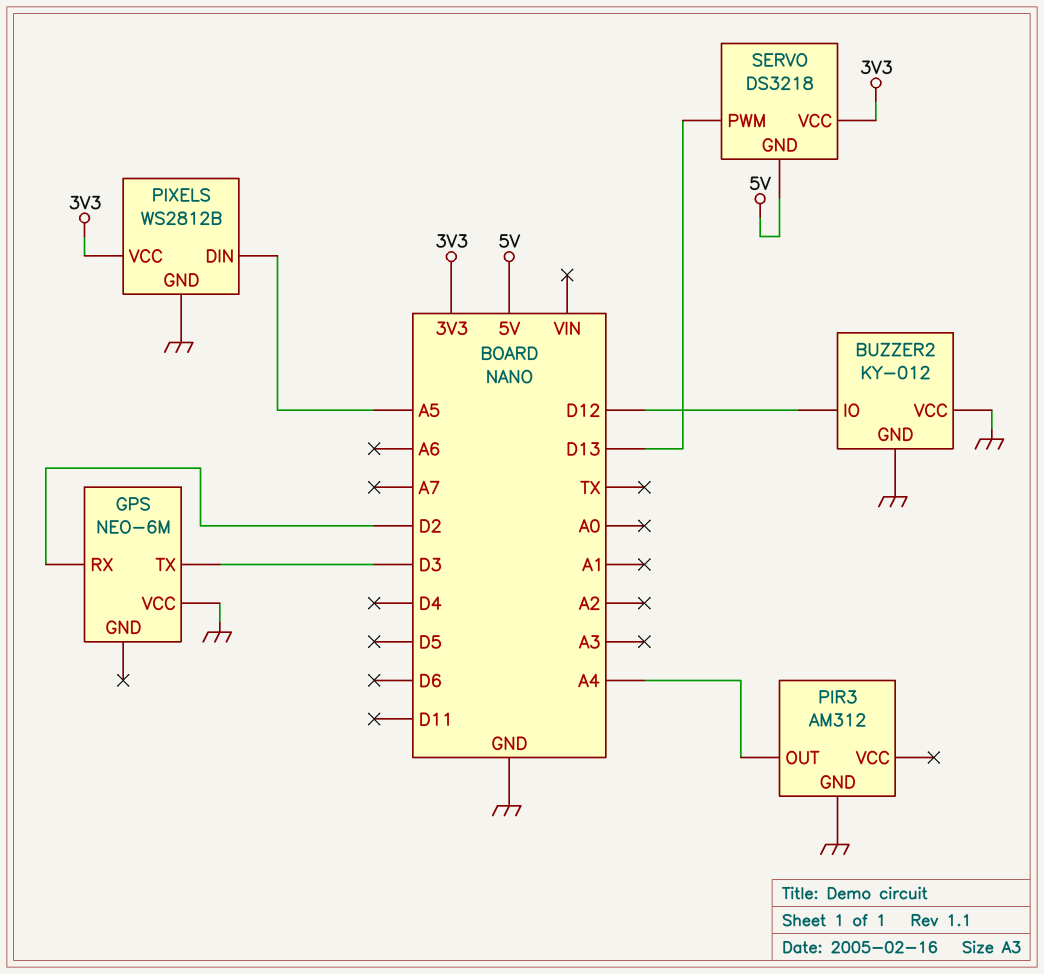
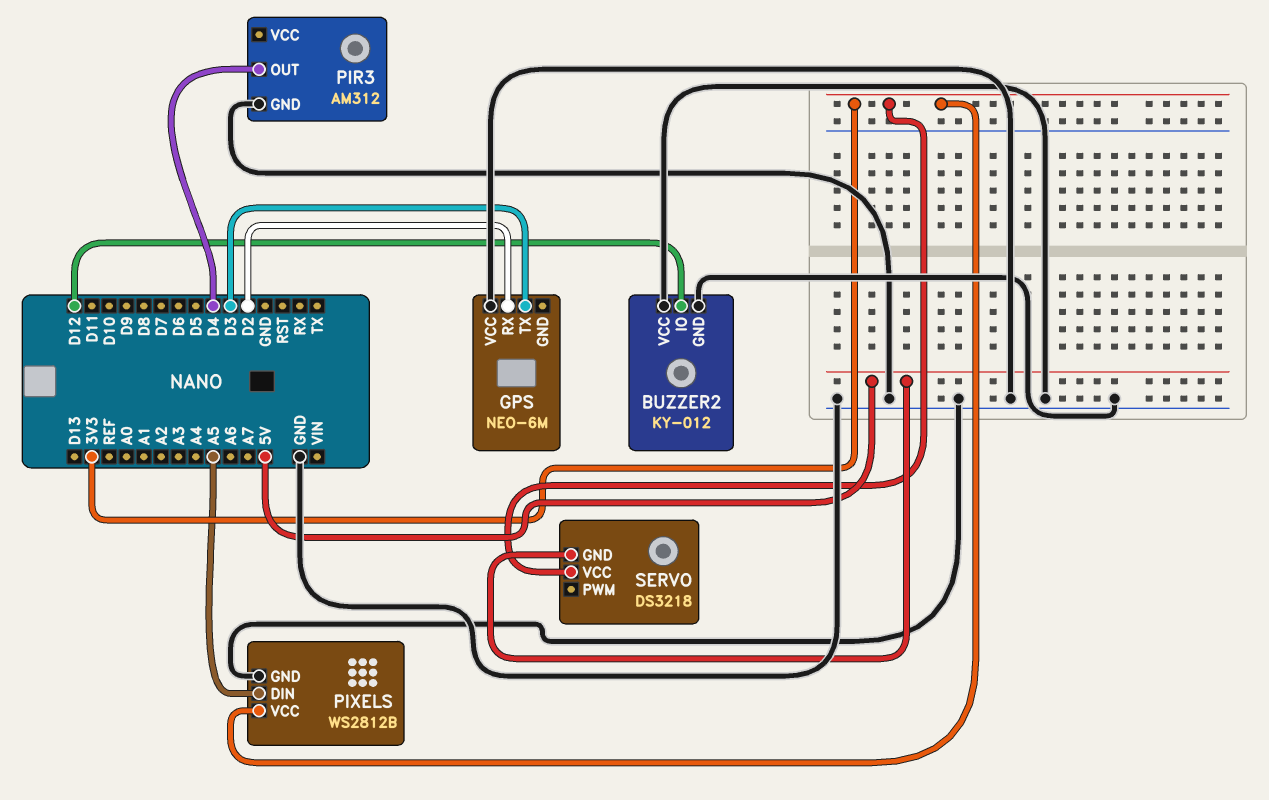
PIR3 pin OUT: A4 -> D4
SERVO pin PWM: D13 -> none

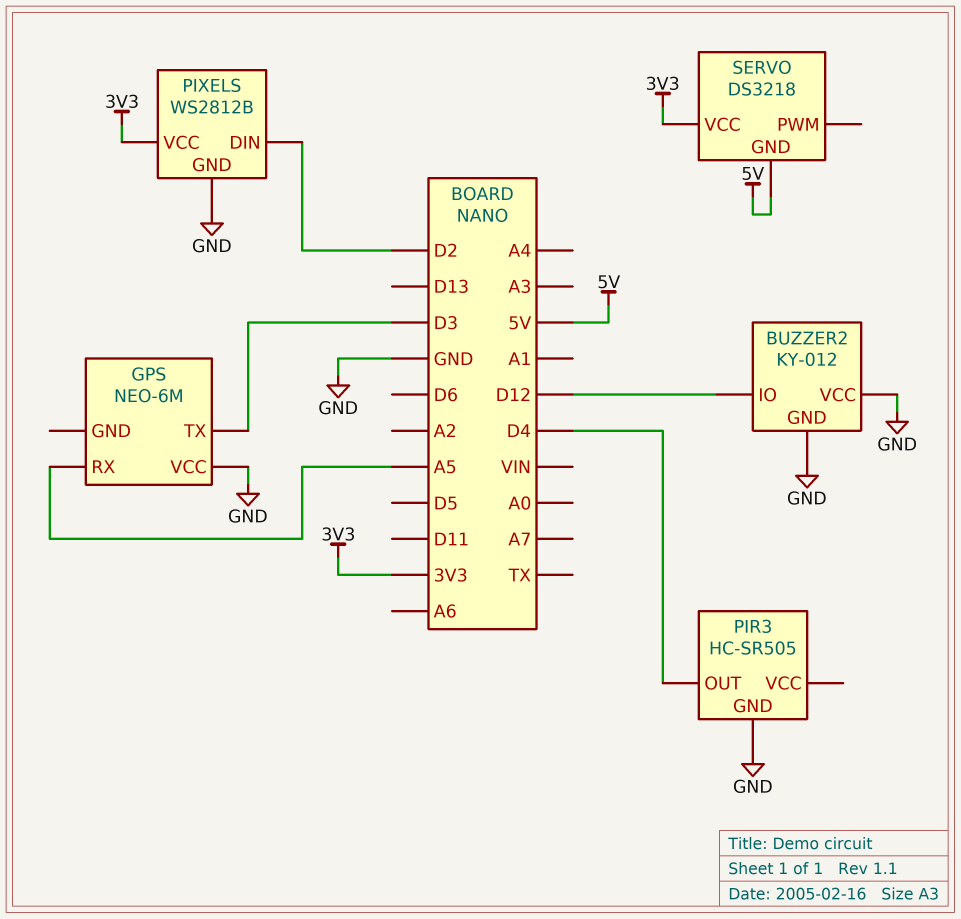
GPS pin RX: D2 -> A5
PIR3: AM312 -> HC-SR505
PIXELS pin DIN: A5 -> D2

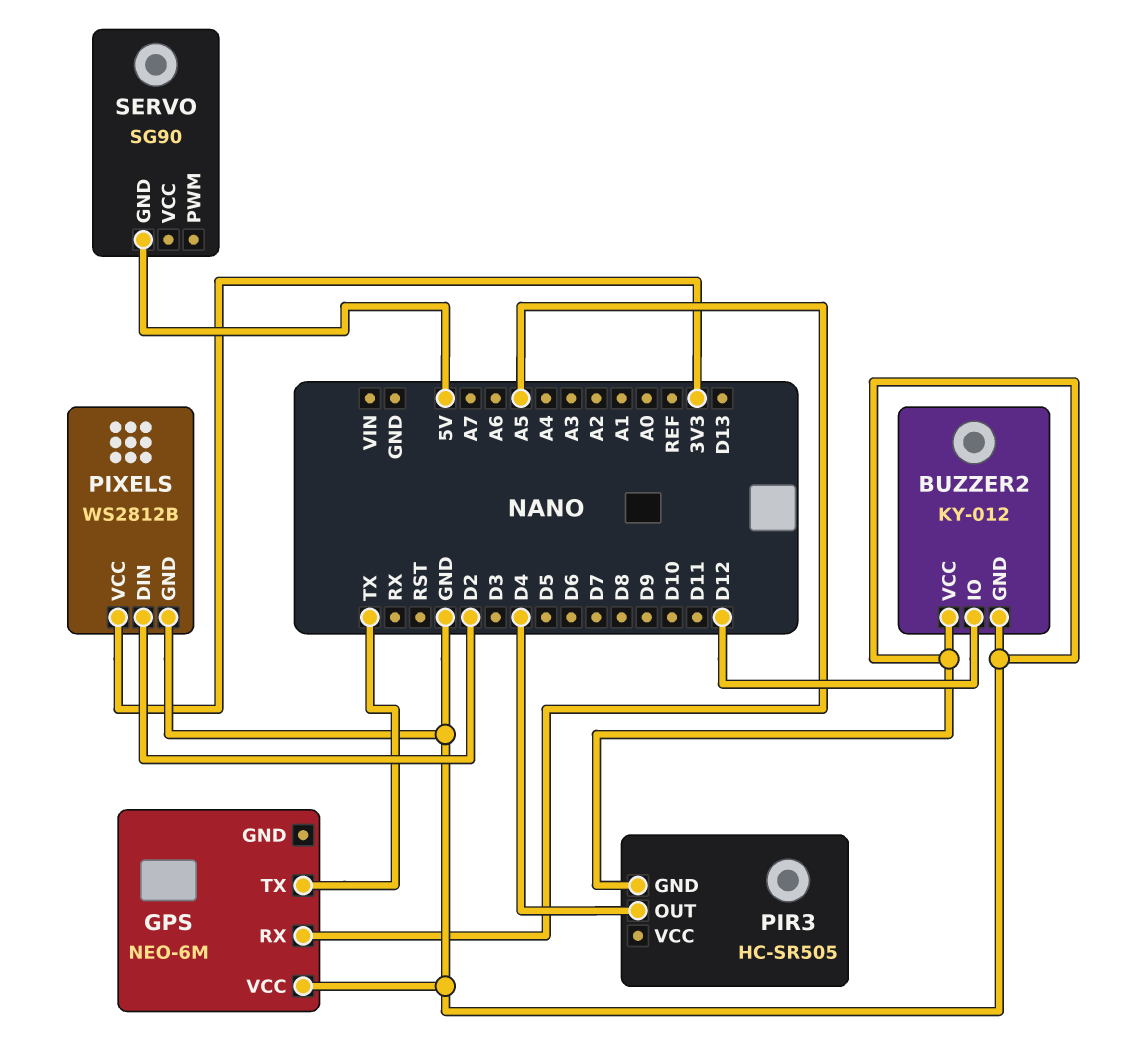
GPS pin TX: D3 -> TX
SERVO: DS3218 -> SG90
SERVO pin VCC: 3V3 -> none

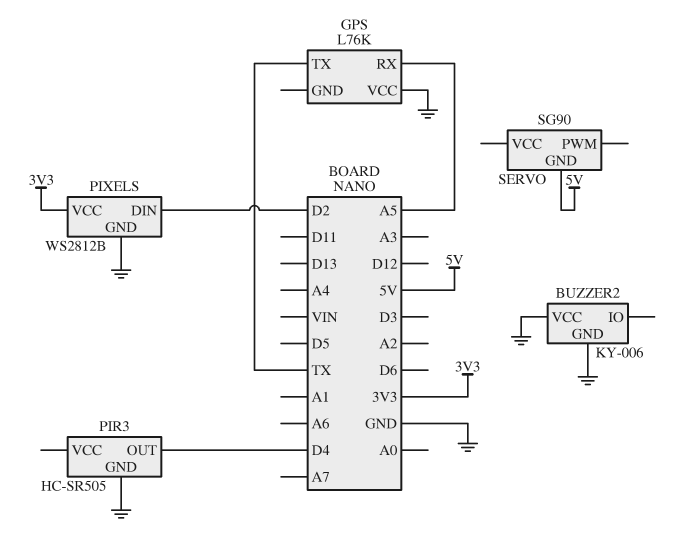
BUZZER2: KY-012 -> KY-006
BUZZER2 pin IO: D12 -> none
GPS: NEO-6M -> L76K

